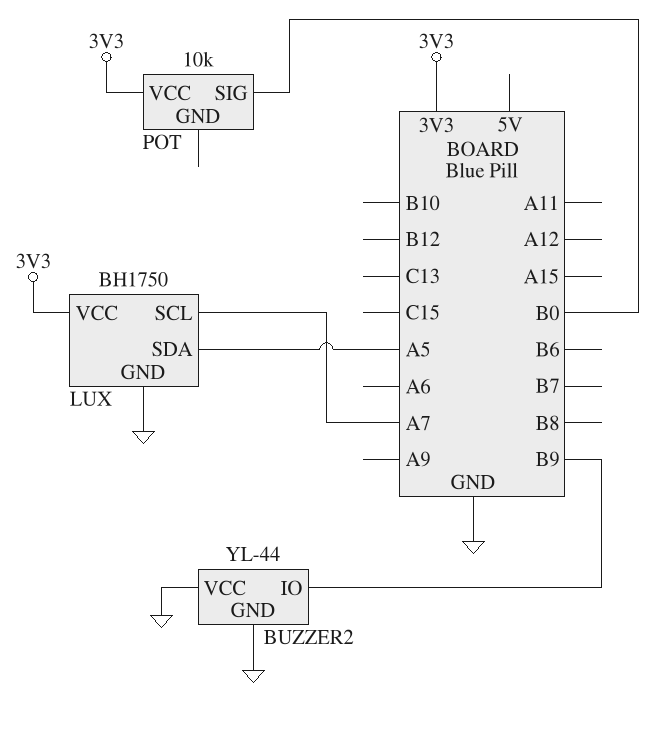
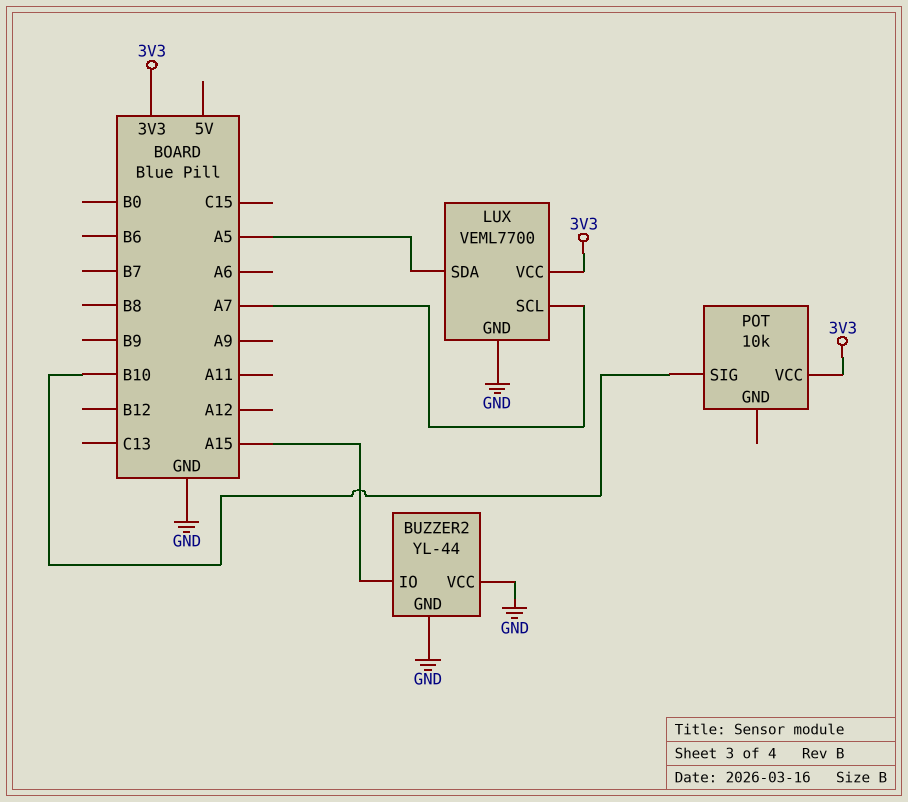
BUZZER2 pin IO: B9 -> A15
LUX: BH1750 -> VEML7700
POT pin SIG: B0 -> B10

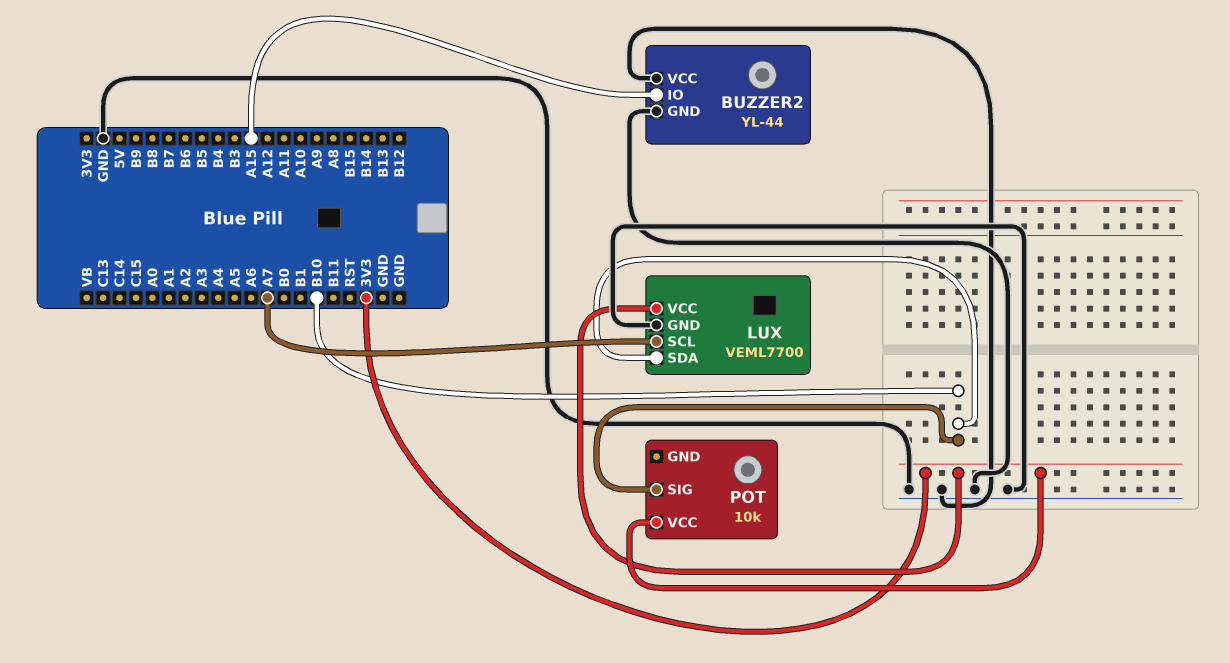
LUX pin SDA: A5 -> B10

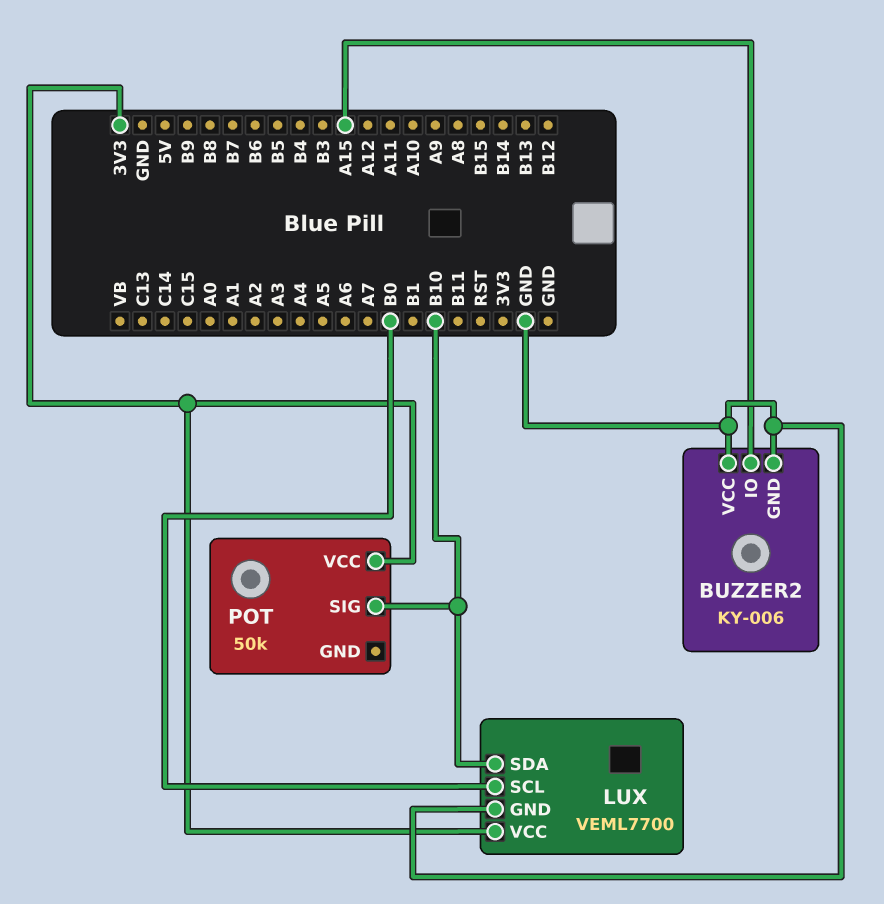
BUZZER2: YL-44 -> KY-006
LUX pin SCL: A7 -> B0
POT: 10k -> 50k

